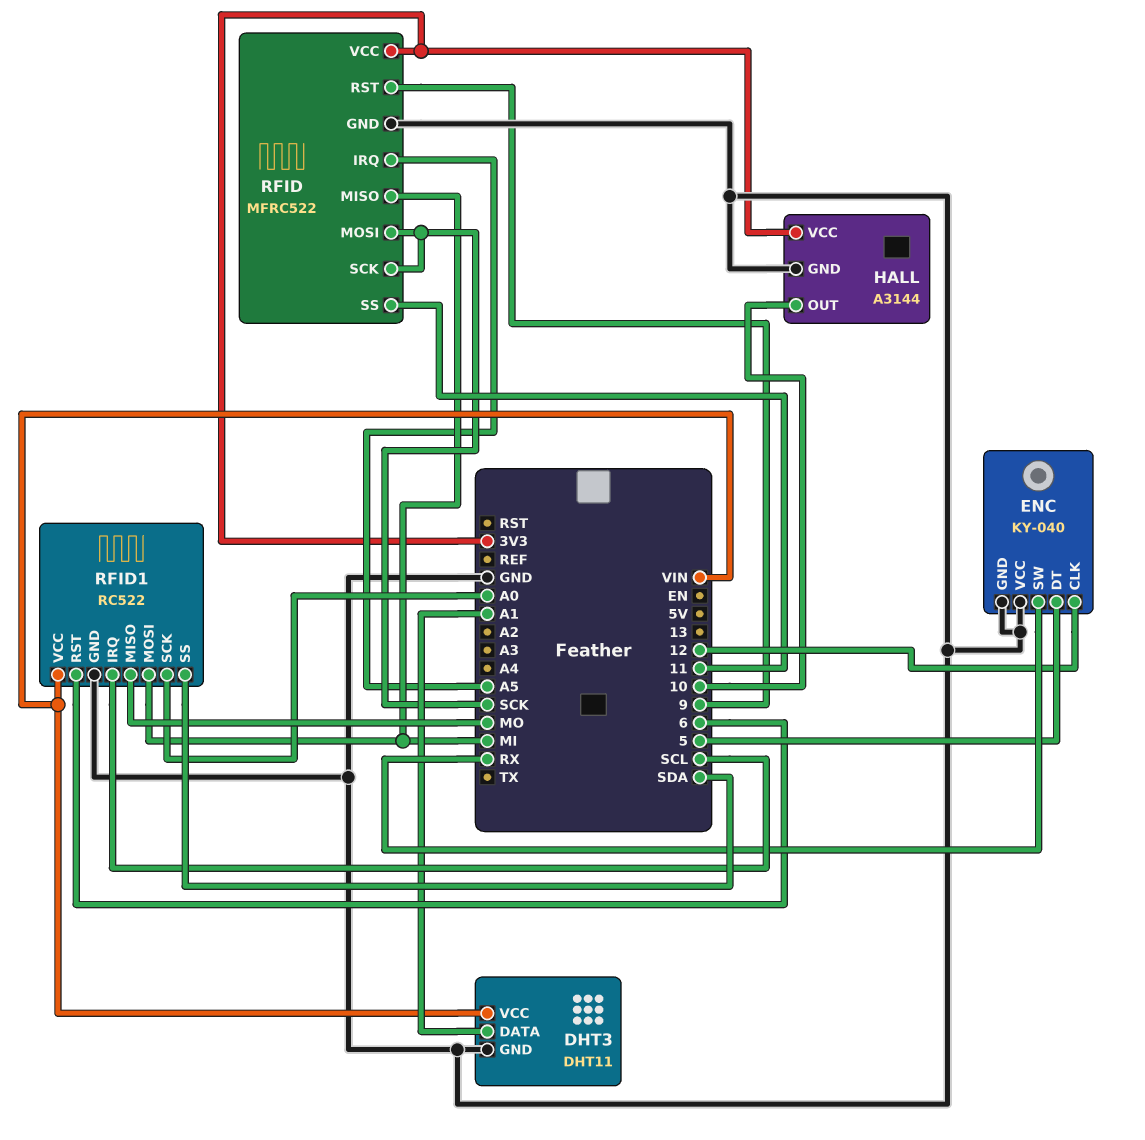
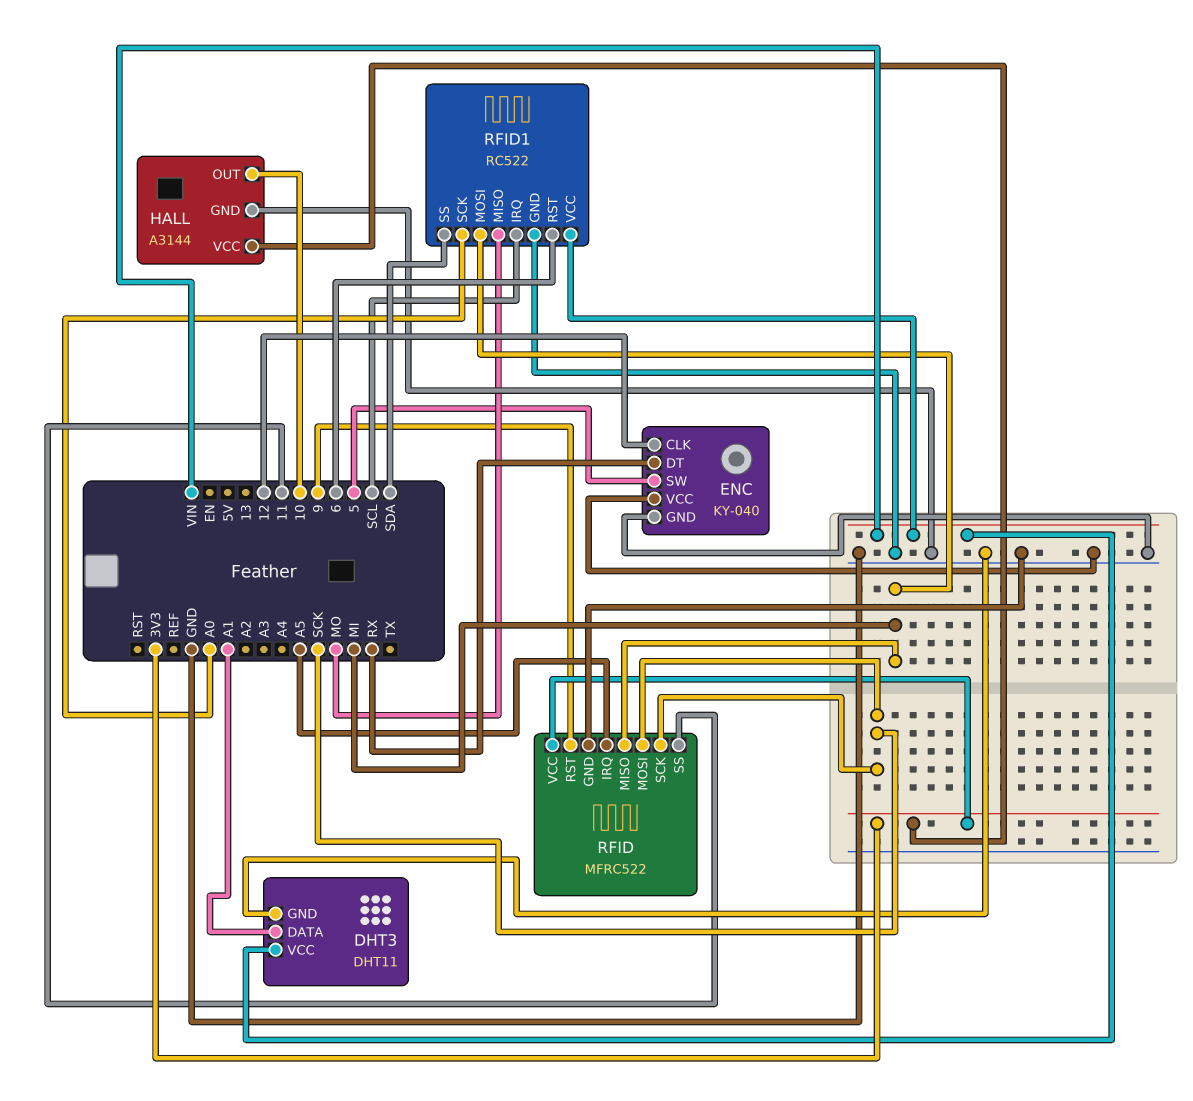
ENC pin DT: 5 -> RX
ENC pin SW: RX -> 5

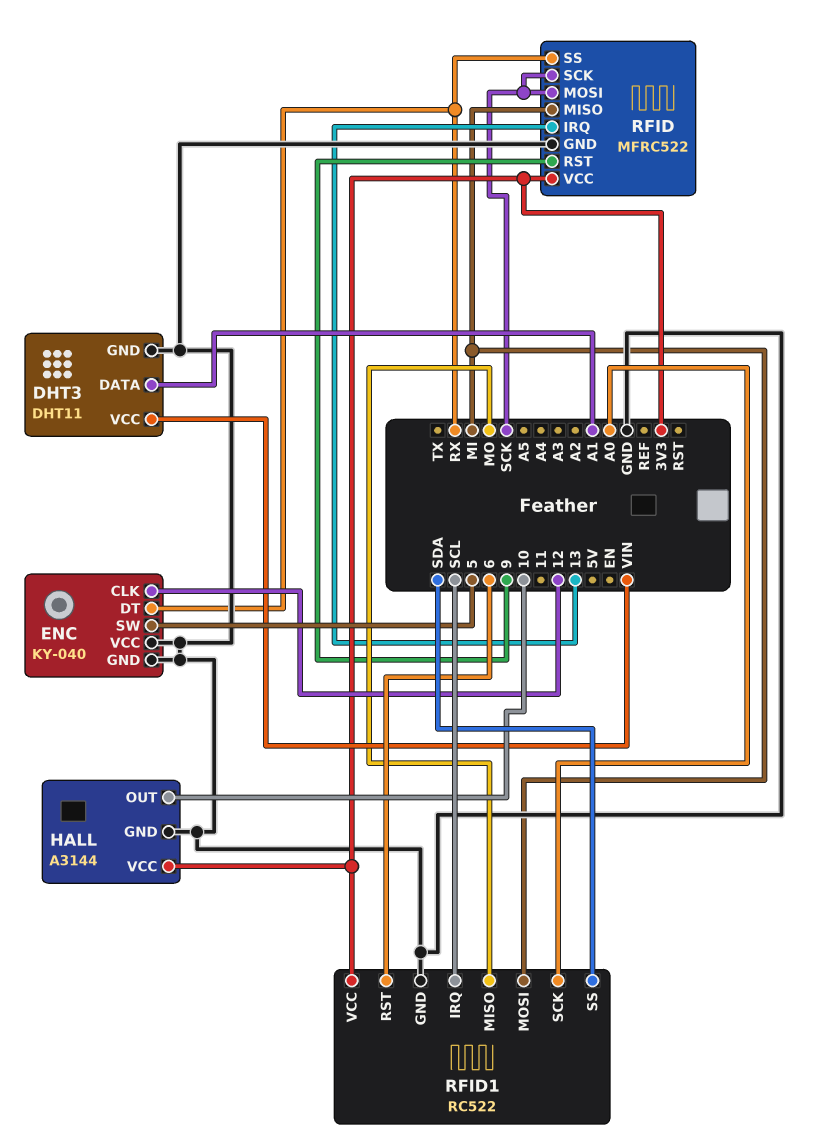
RFID pin IRQ: A5 -> 13
RFID pin SS: 11 -> RX
RFID1 pin VCC: VIN -> 3V3

